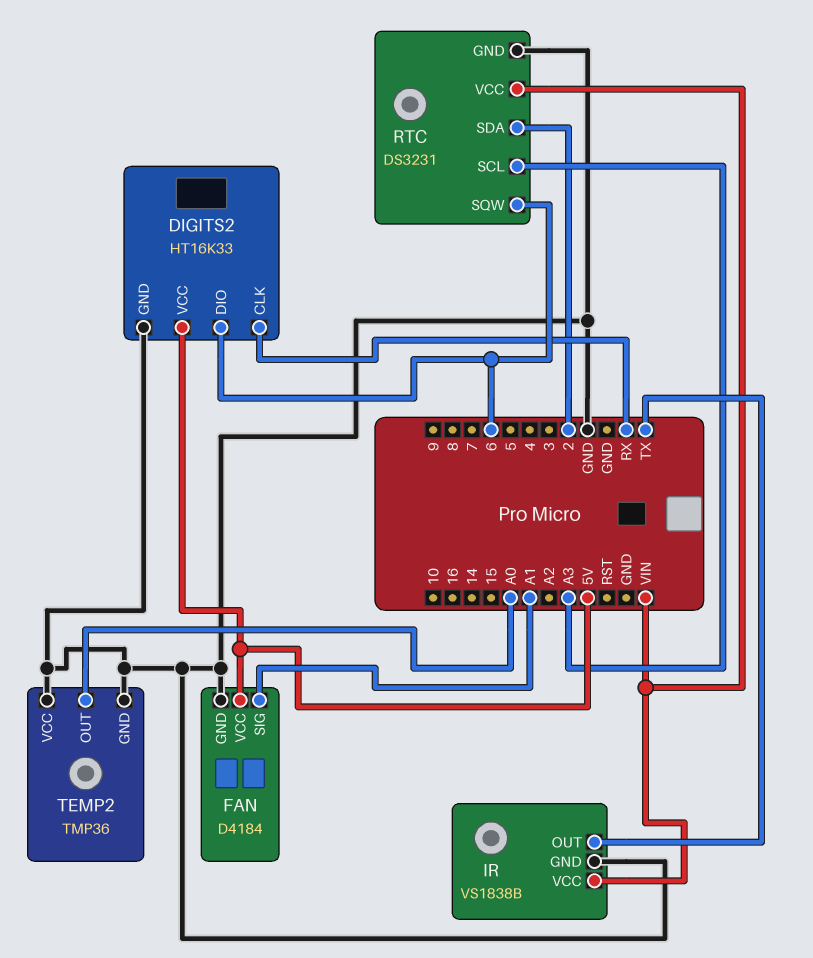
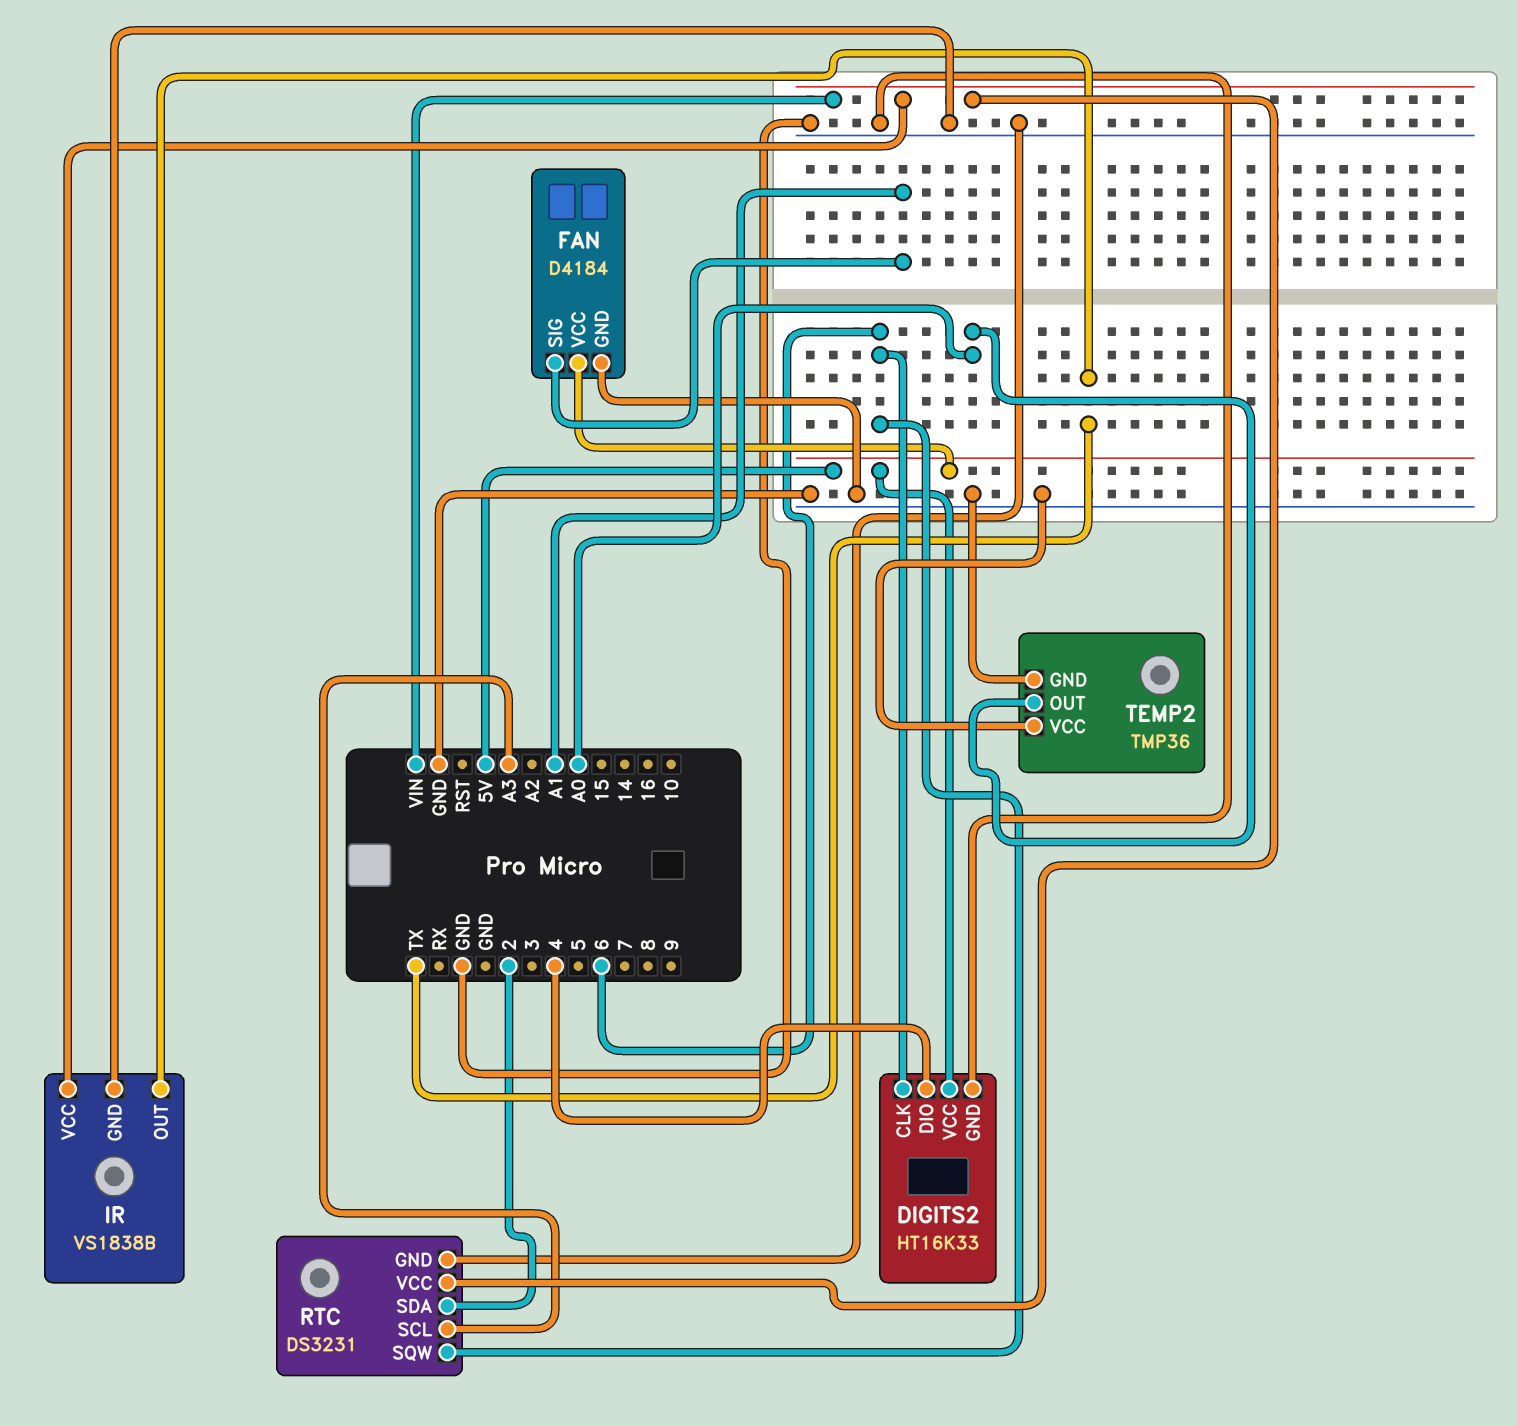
DIGITS2 pin CLK: RX -> 6
DIGITS2 pin DIO: 6 -> 4

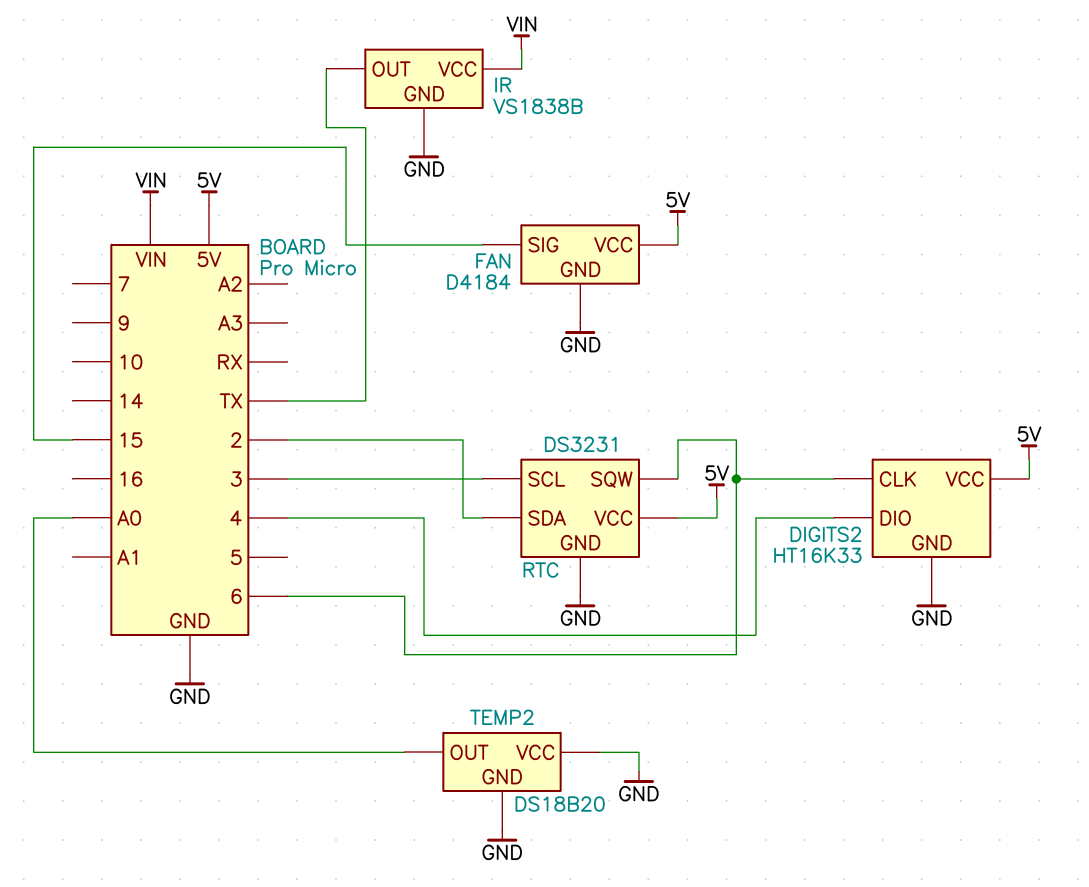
FAN pin SIG: A1 -> 15
RTC pin SCL: A3 -> 3
RTC pin VCC: VIN -> 5V
TEMP2: TMP36 -> DS18B20

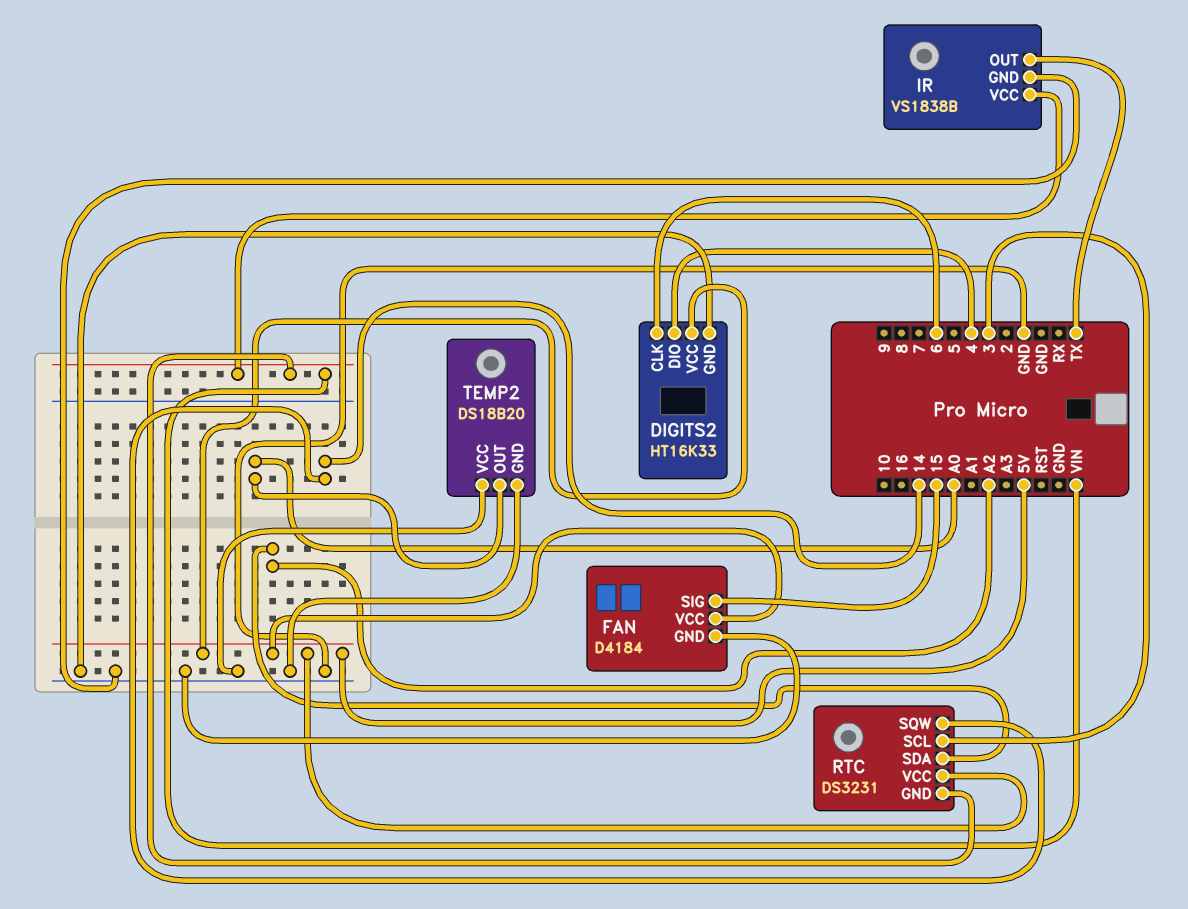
RTC pin GND: GND -> VIN
RTC pin SDA: 2 -> A2
RTC pin SQW: 6 -> 14

